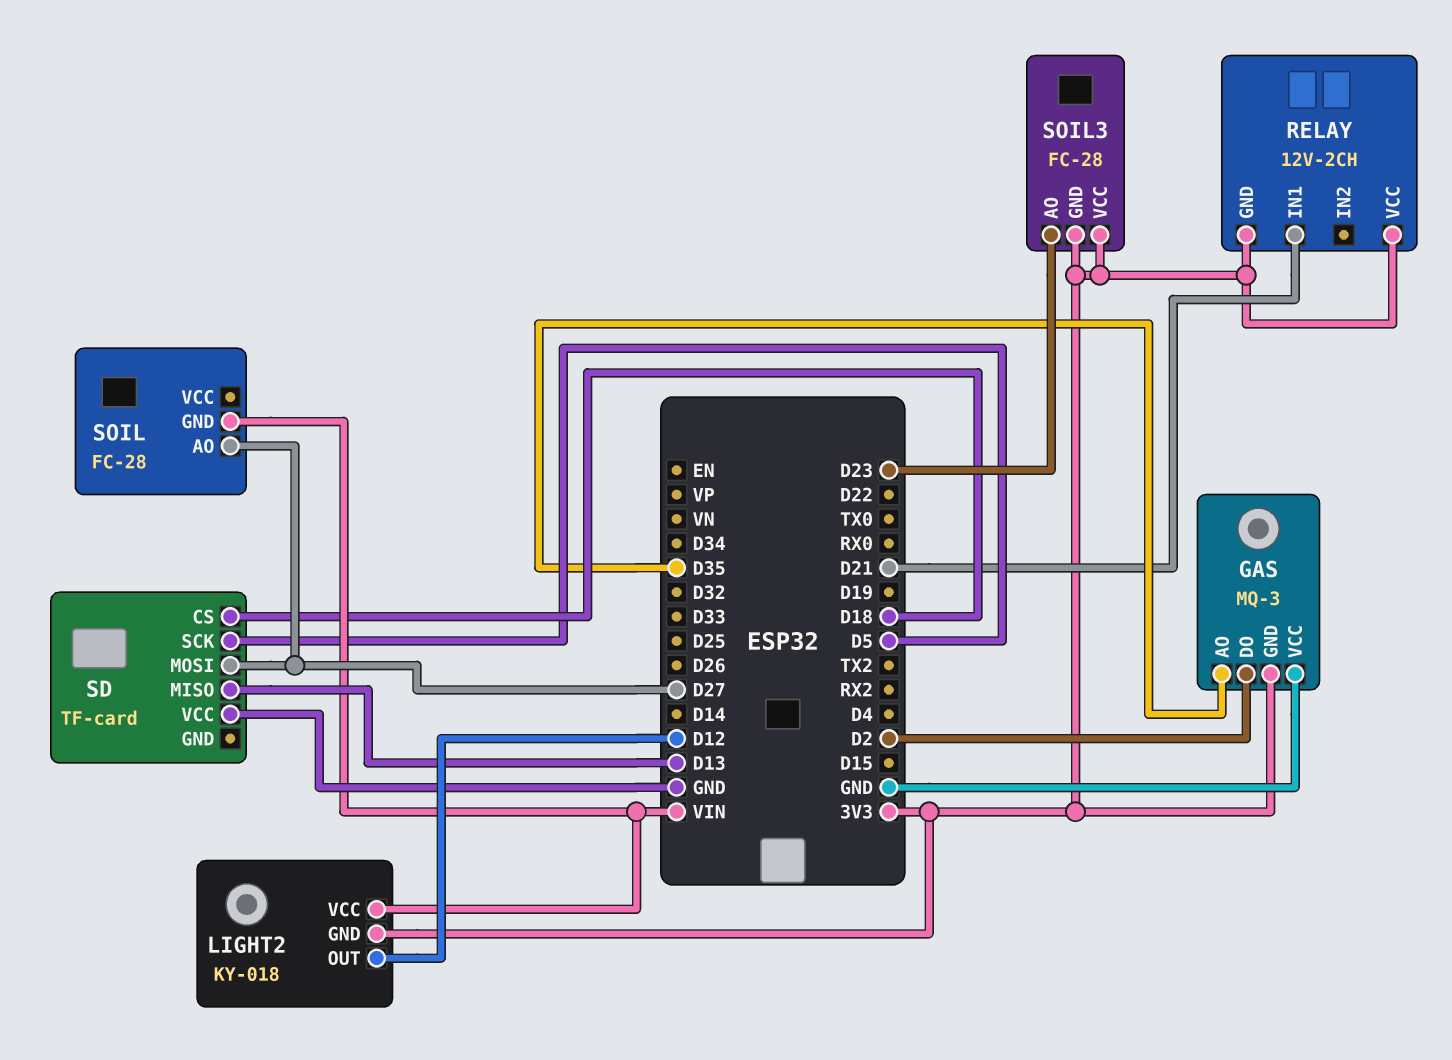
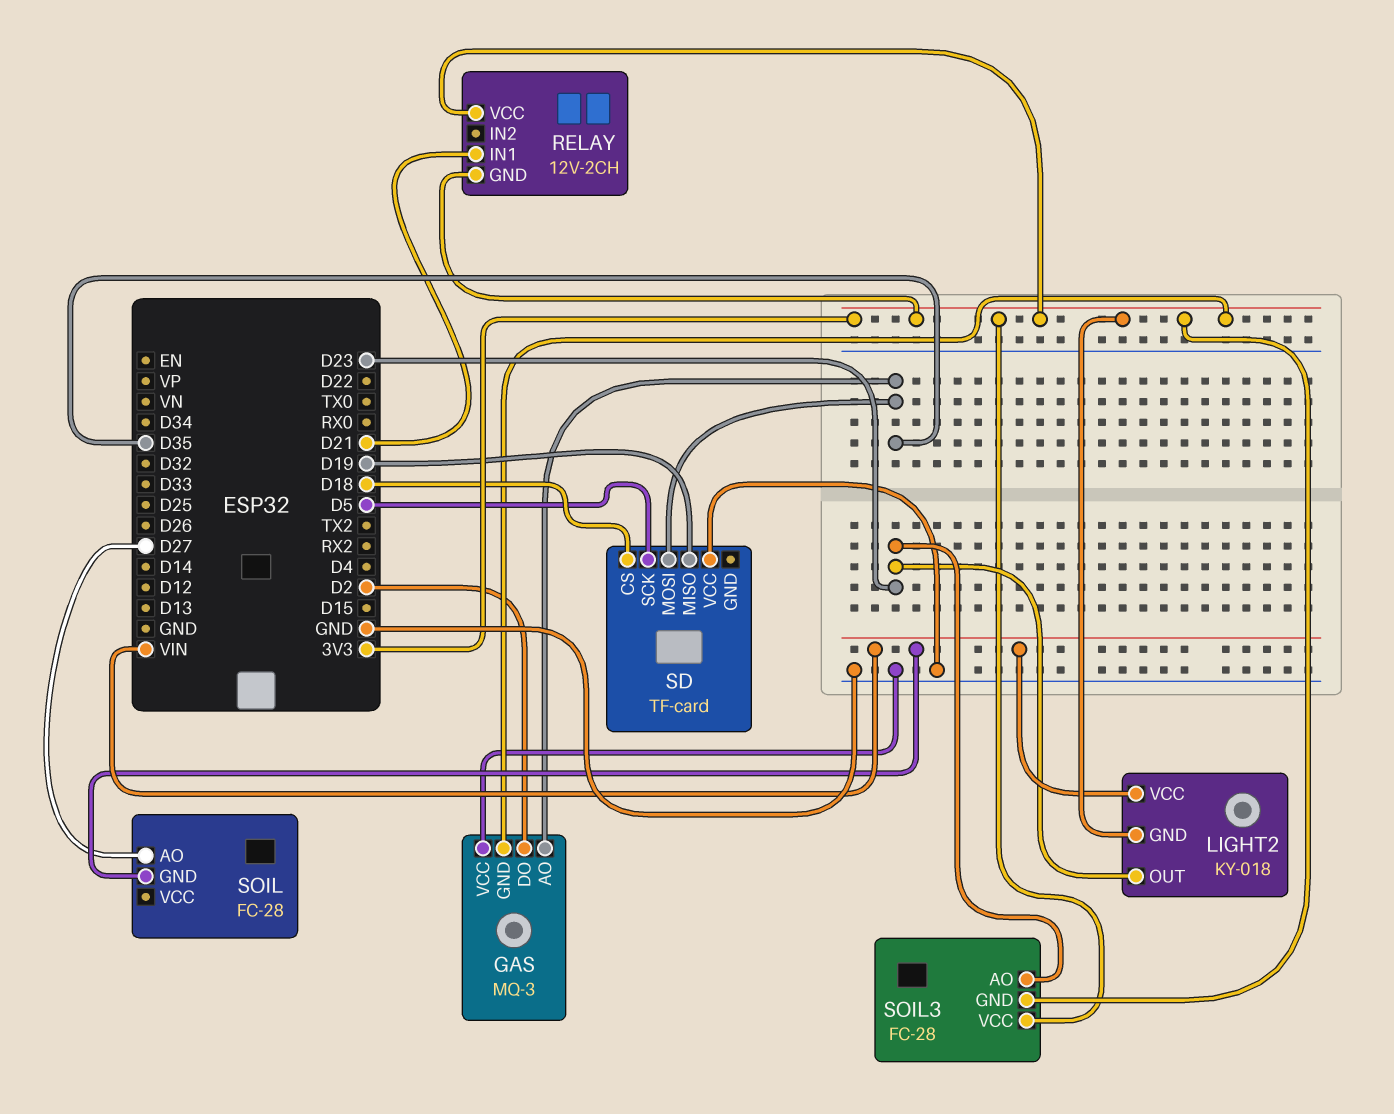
LIGHT2 pin OUT: D12 -> D23
SD pin MISO: D13 -> D19
SD pin MOSI: D27 -> D35

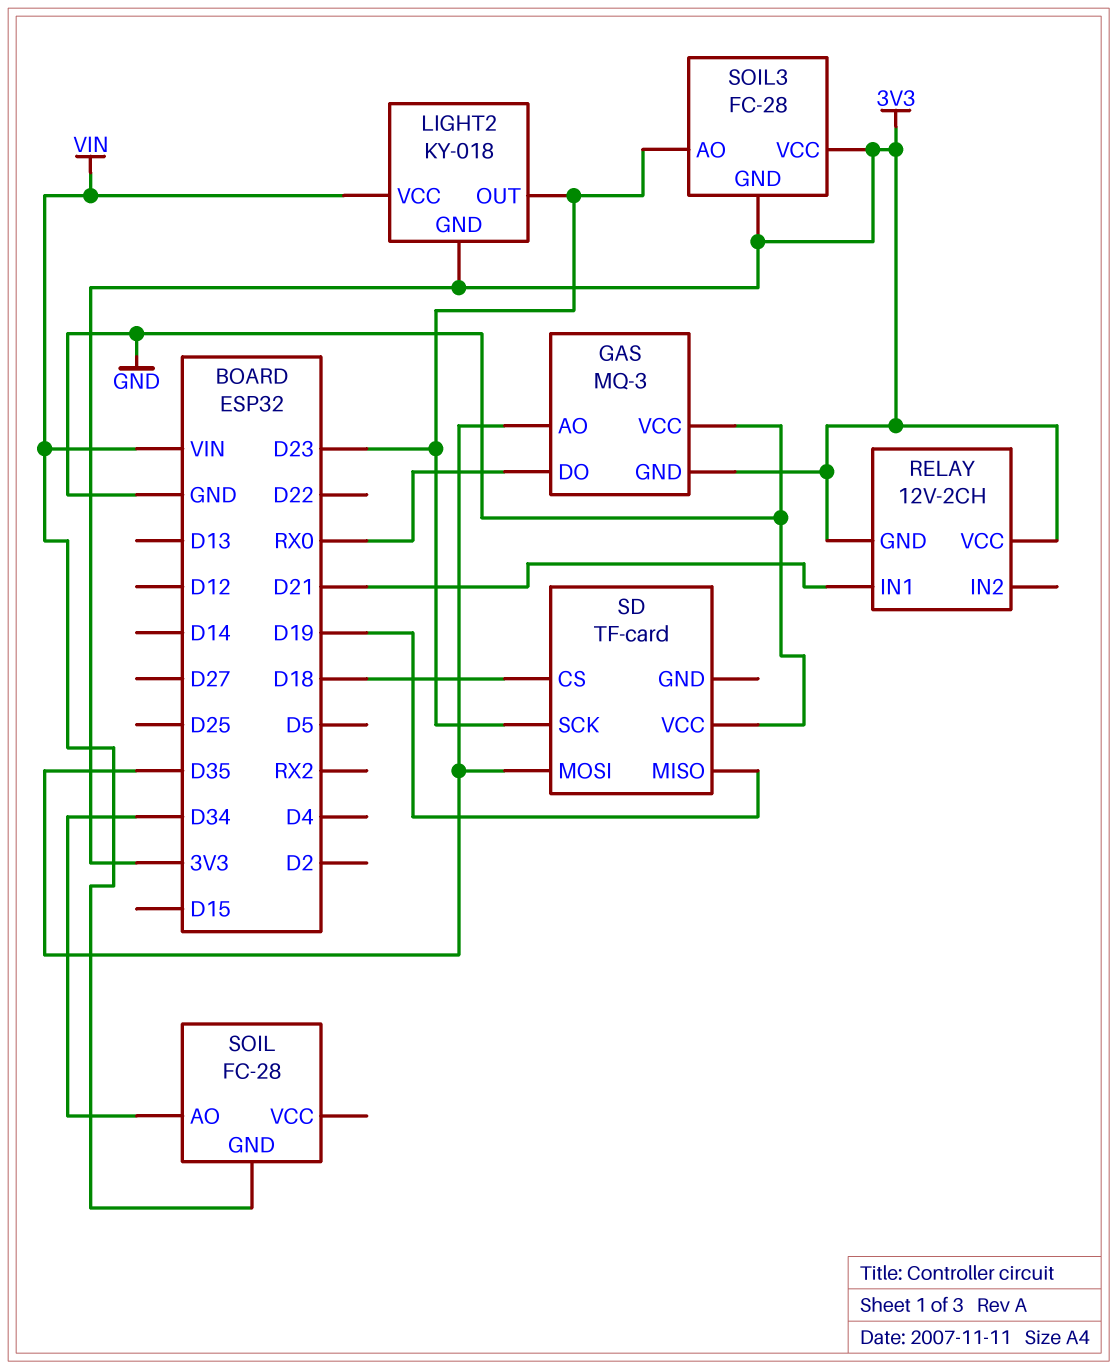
GAS pin DO: D2 -> RX0
SD pin SCK: D5 -> D23
SOIL pin AO: D27 -> D34

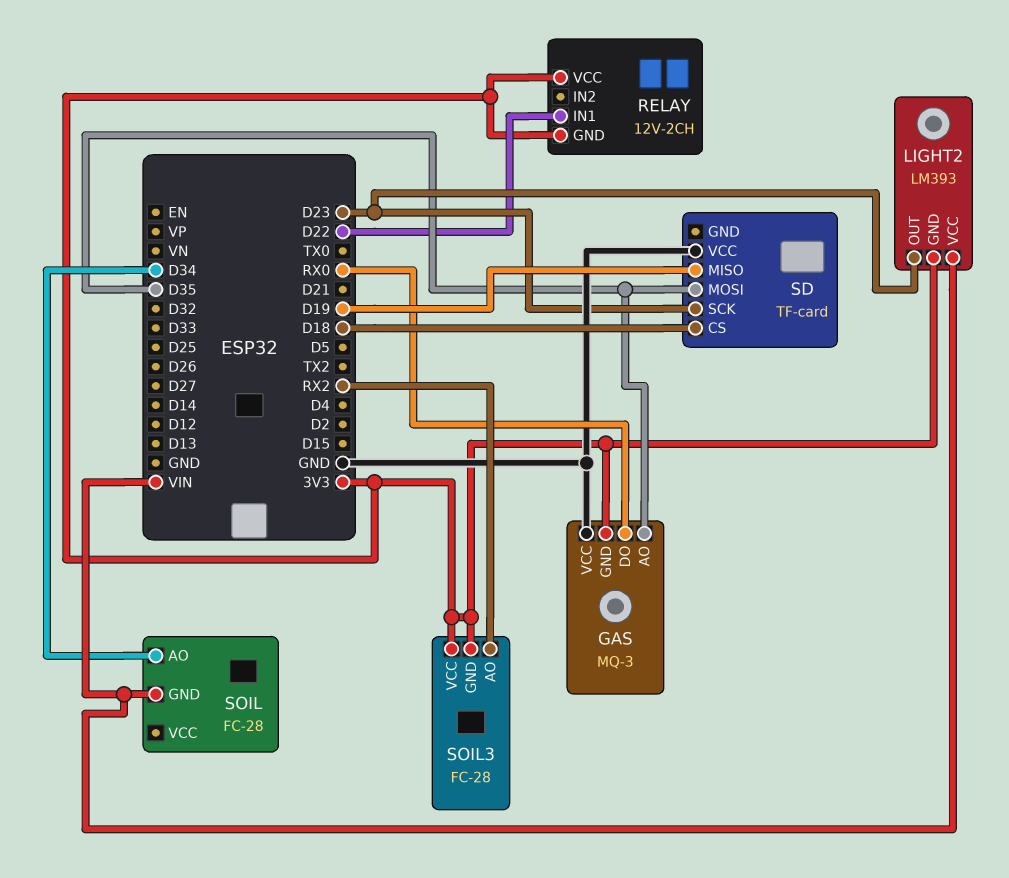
LIGHT2: KY-018 -> LM393
RELAY pin IN1: D21 -> D22
SOIL3 pin AO: D23 -> RX2

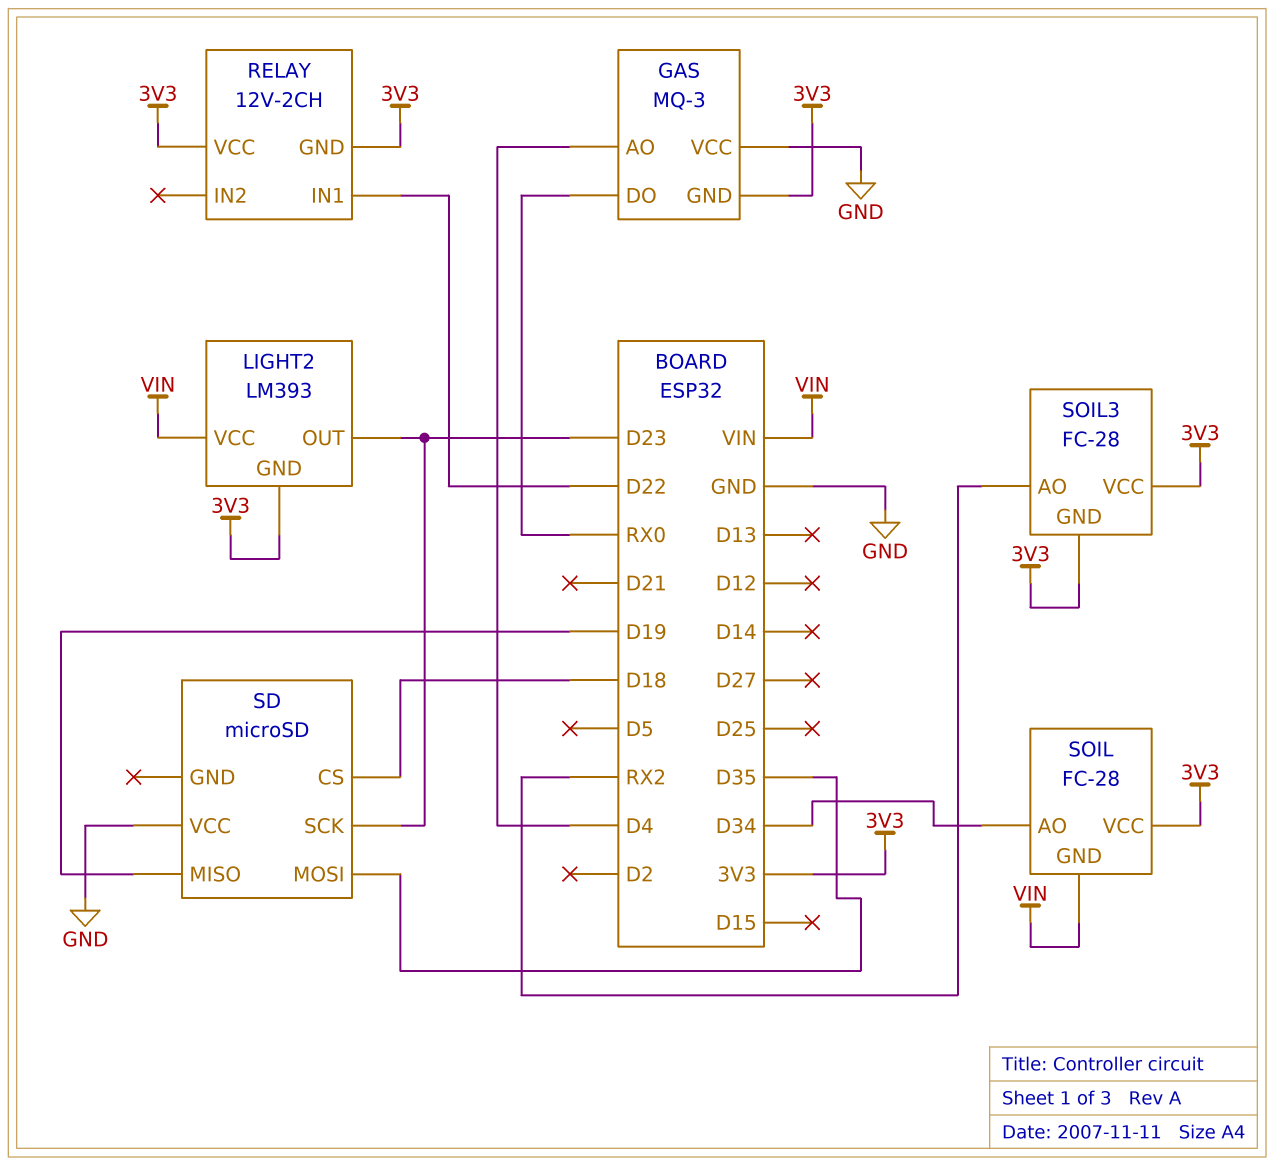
GAS pin AO: D35 -> D4
SD: TF-card -> microSD
SOIL pin VCC: none -> 3V3

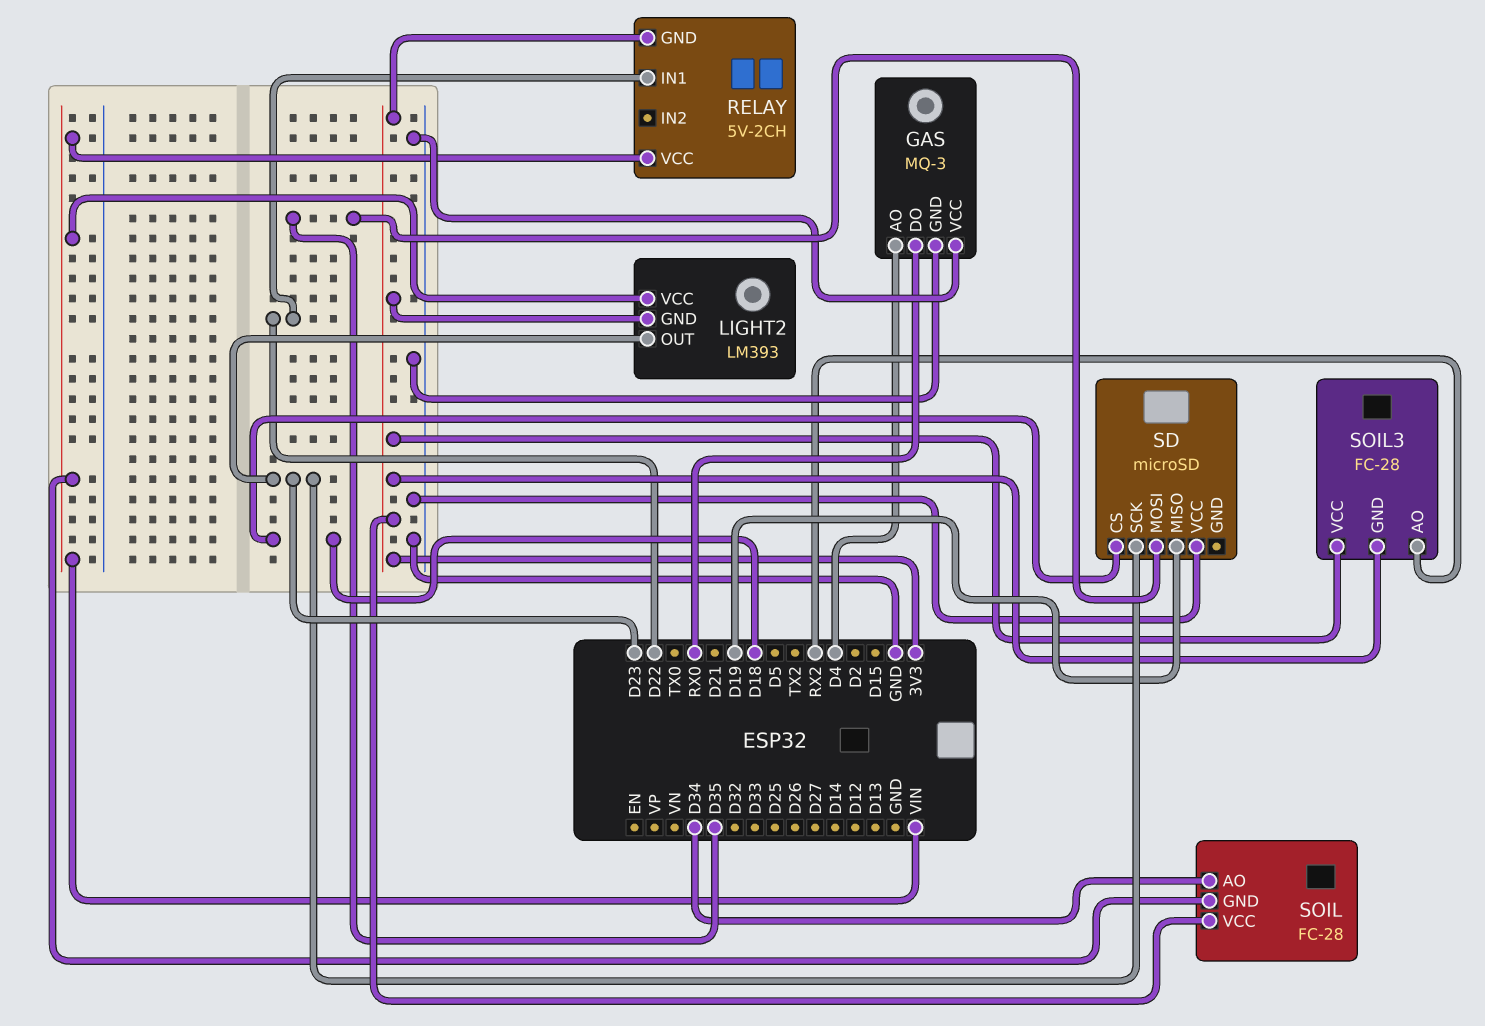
GAS pin GND: 3V3 -> GND
RELAY: 12V-2CH -> 5V-2CH
RELAY pin VCC: 3V3 -> VIN

